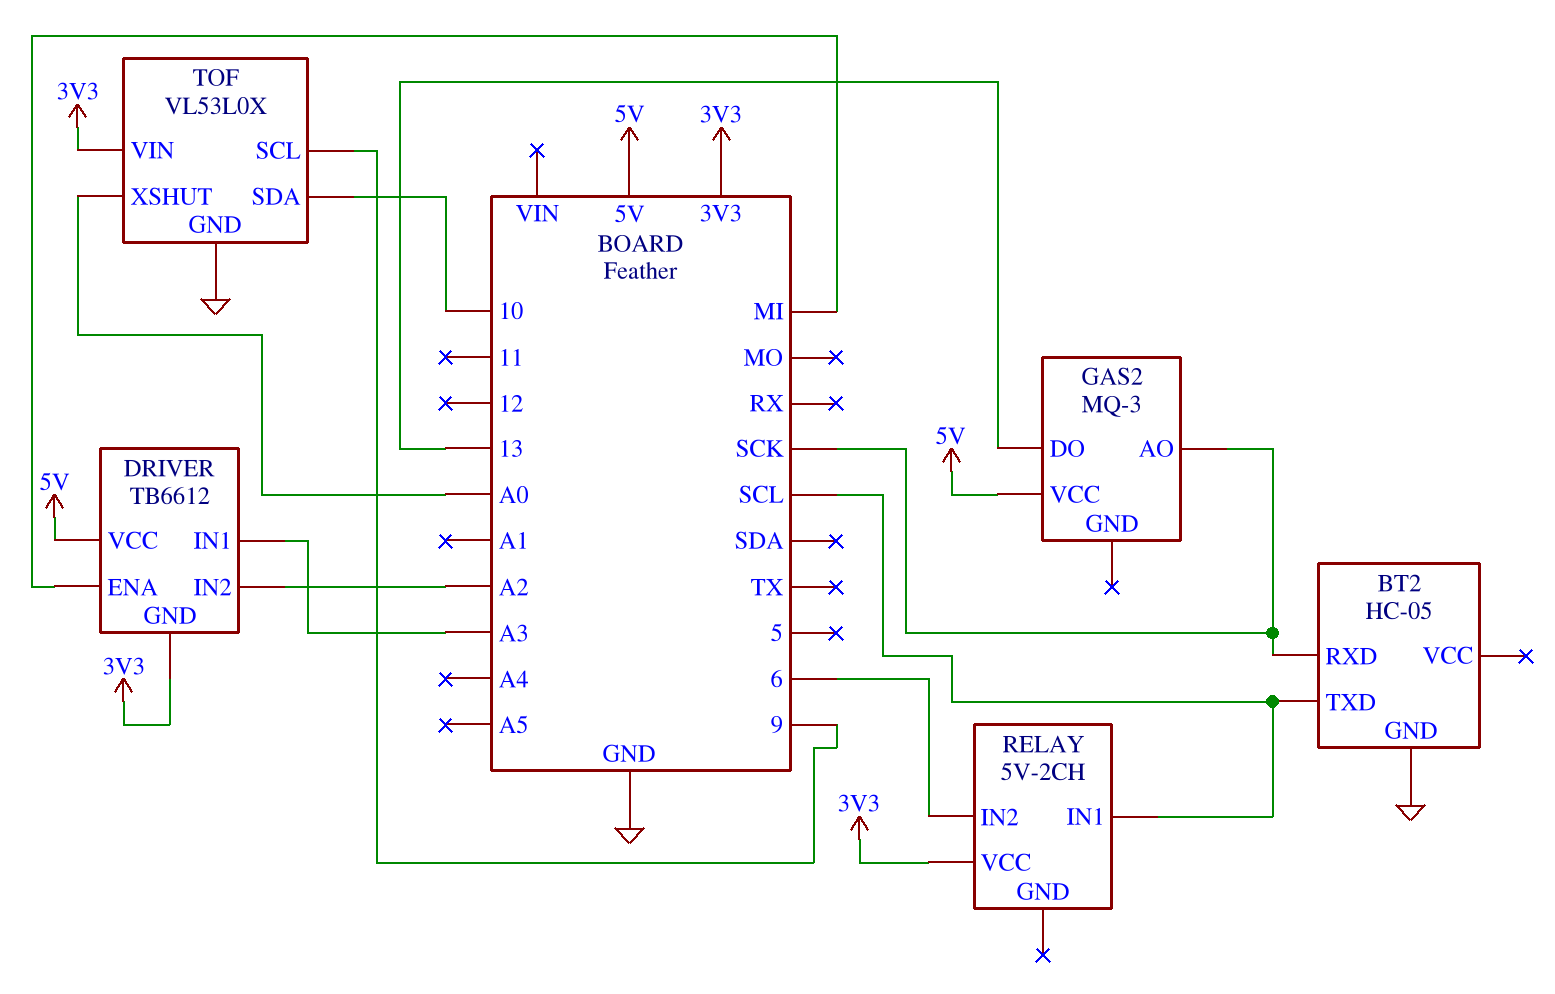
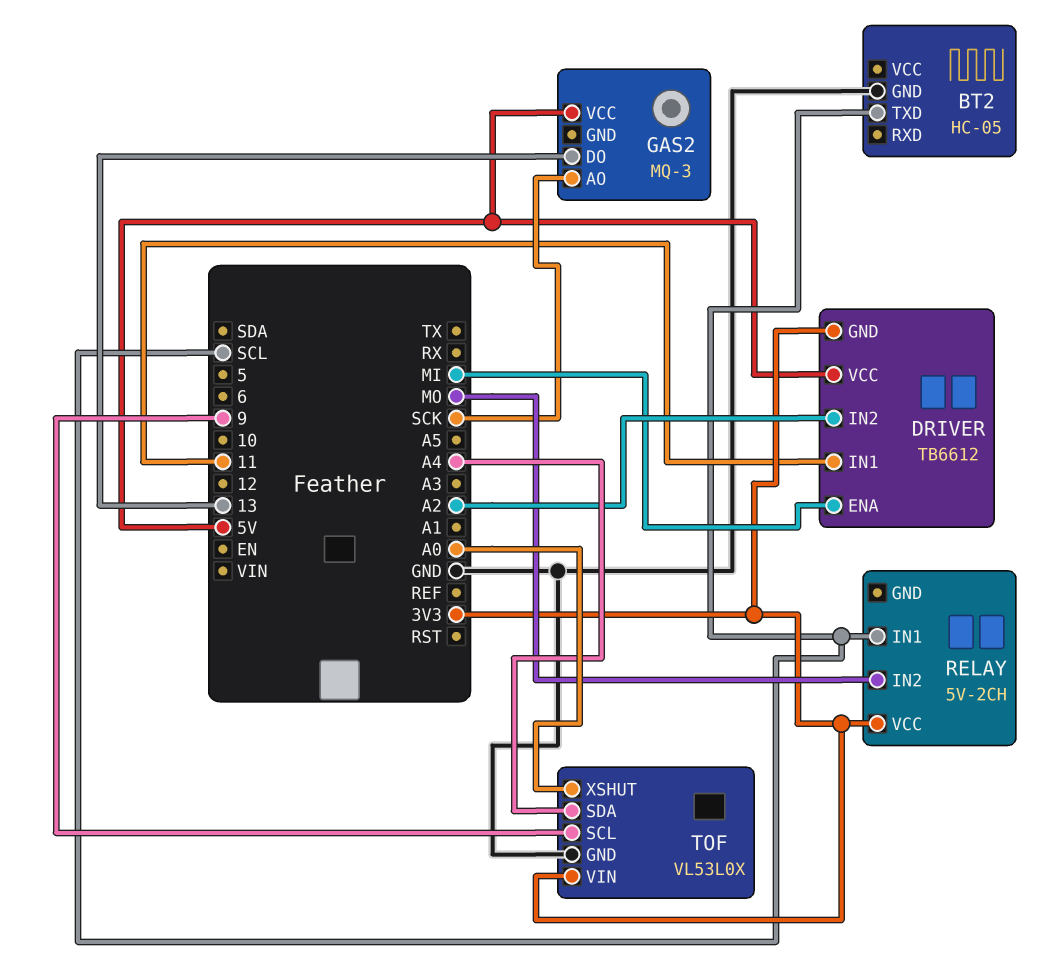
BT2 pin RXD: SCK -> none
DRIVER pin IN1: A3 -> 11
RELAY pin IN2: 6 -> MO
TOF pin SDA: 10 -> A4

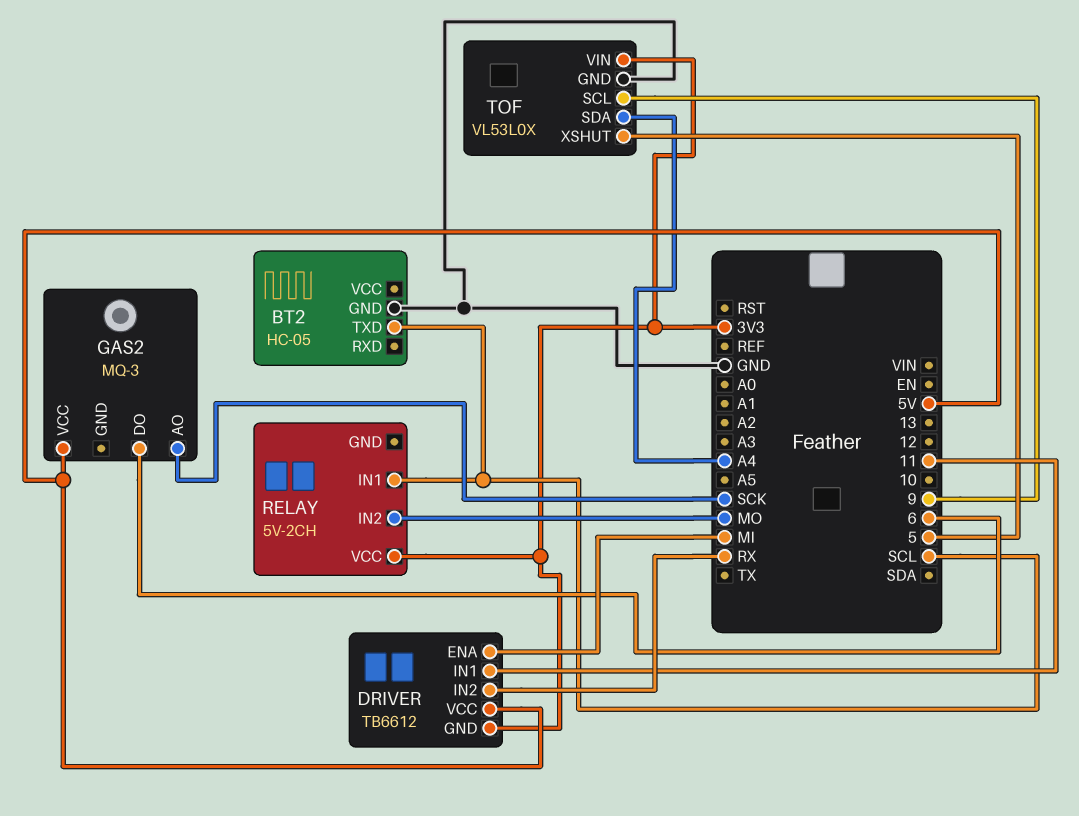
DRIVER pin IN2: A2 -> RX
GAS2 pin DO: 13 -> 6
TOF pin XSHUT: A0 -> 5

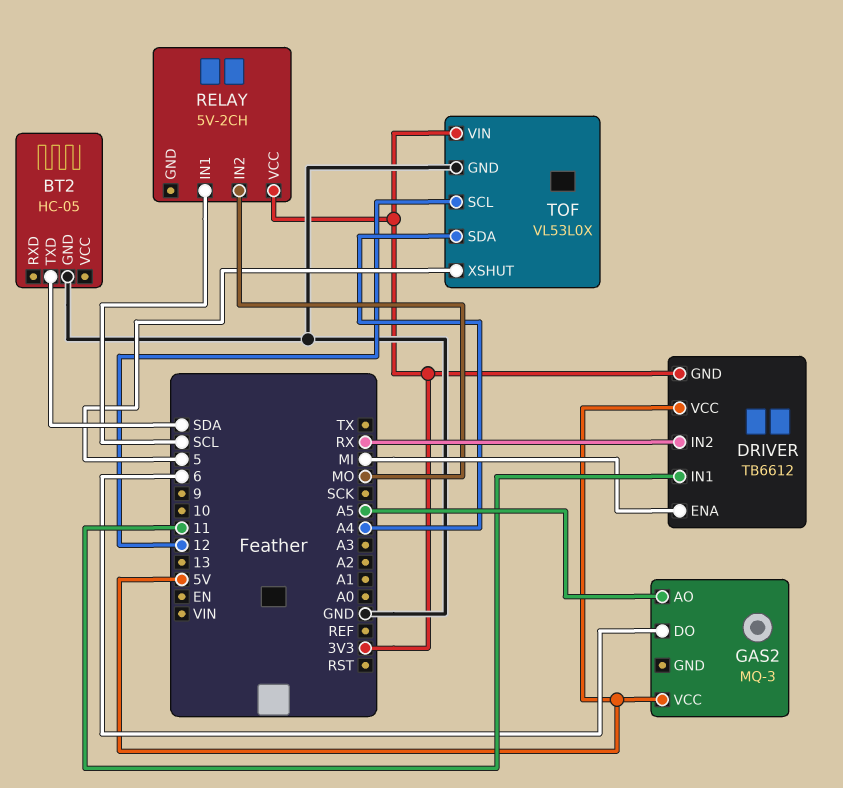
BT2 pin TXD: SCL -> SDA
GAS2 pin AO: SCK -> A5
TOF pin SCL: 9 -> 12

